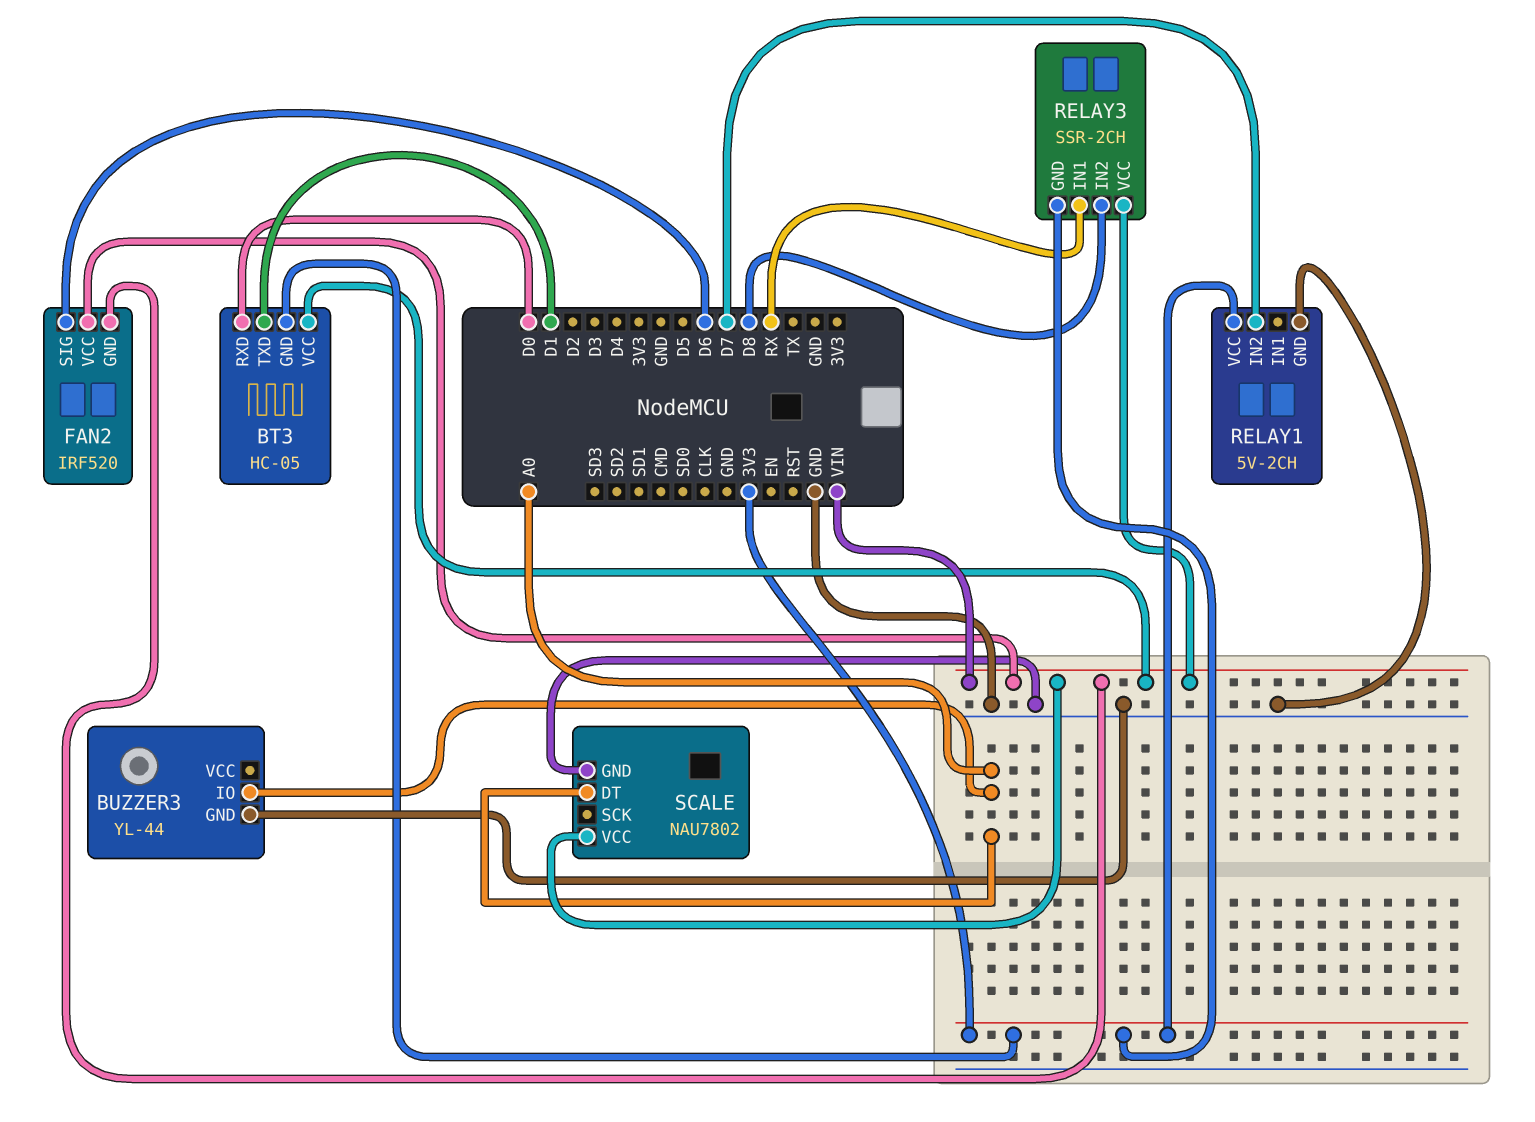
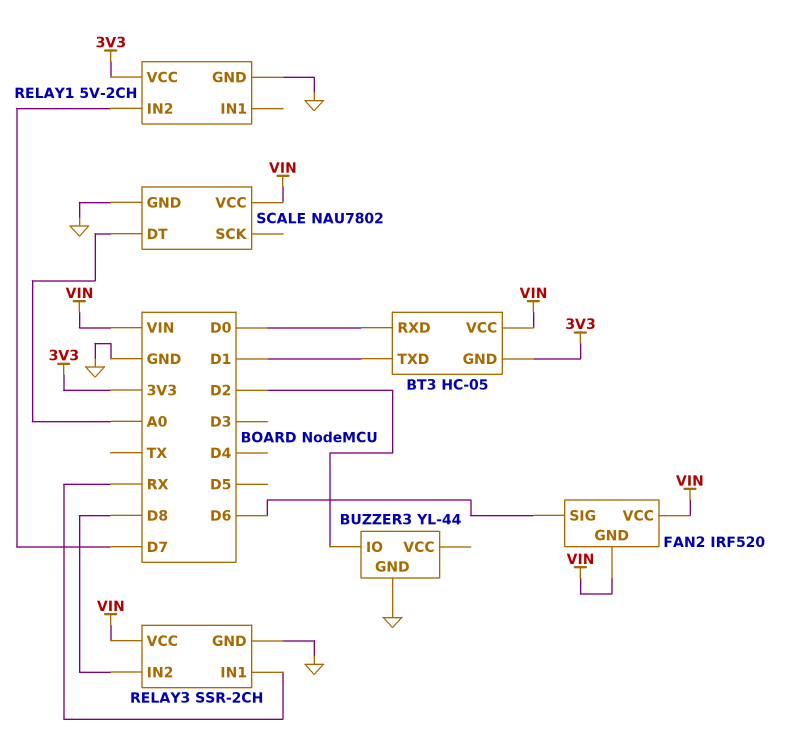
BUZZER3 pin IO: A0 -> D2
RELAY3 pin GND: 3V3 -> GND

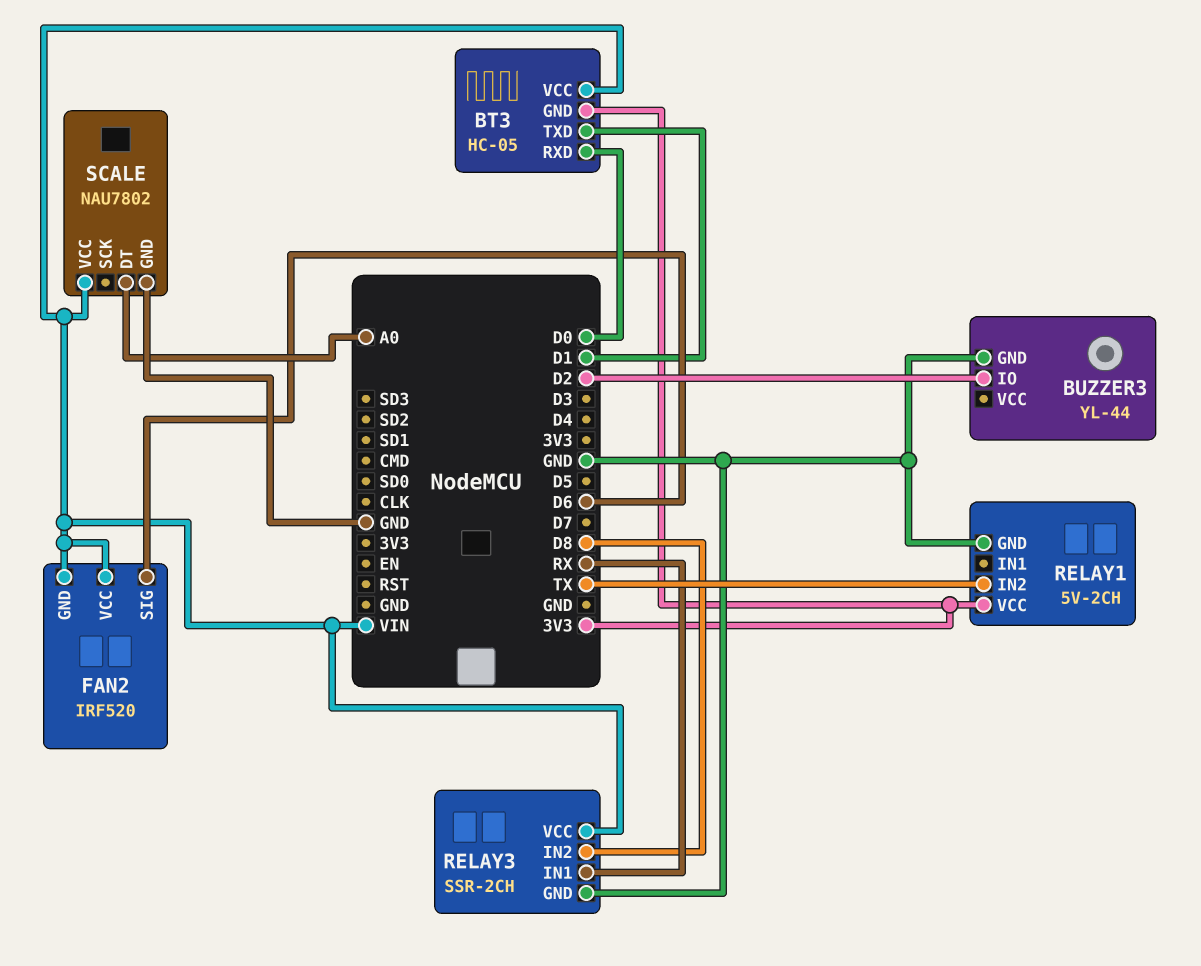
RELAY1 pin IN2: D7 -> TX

